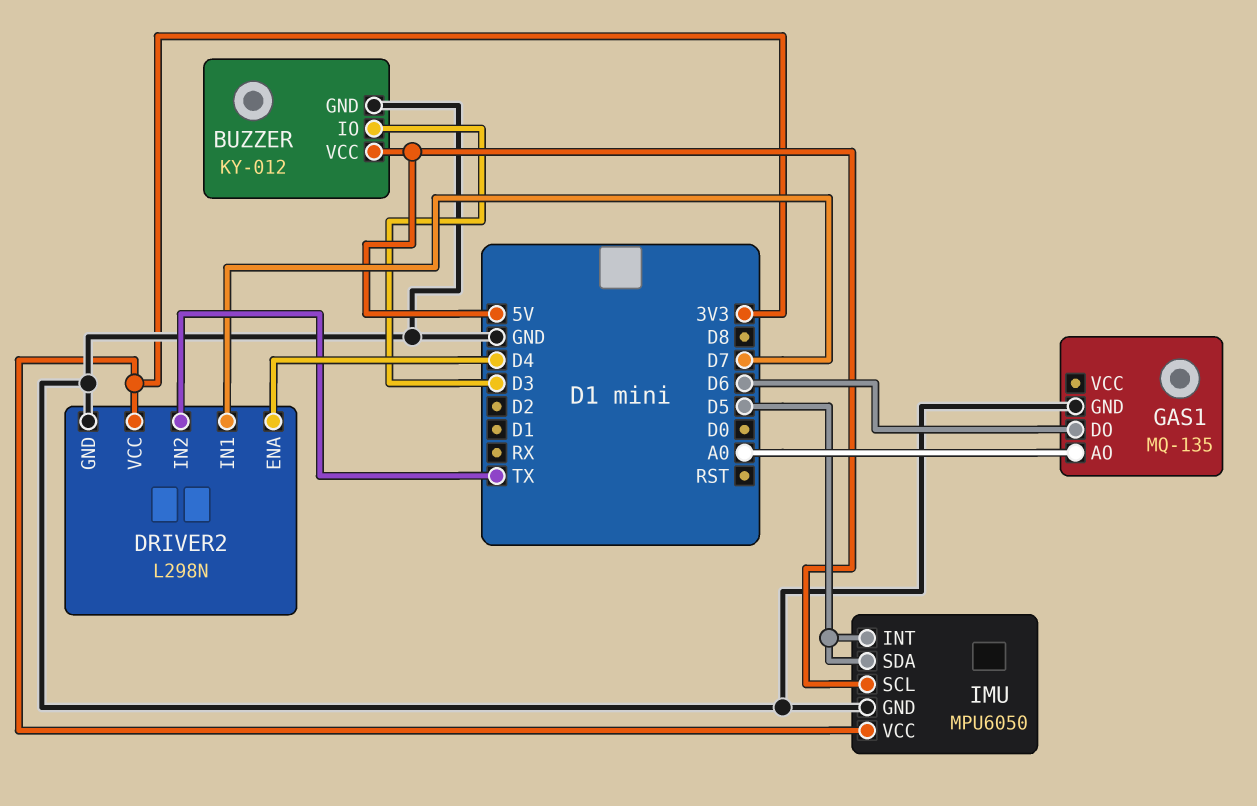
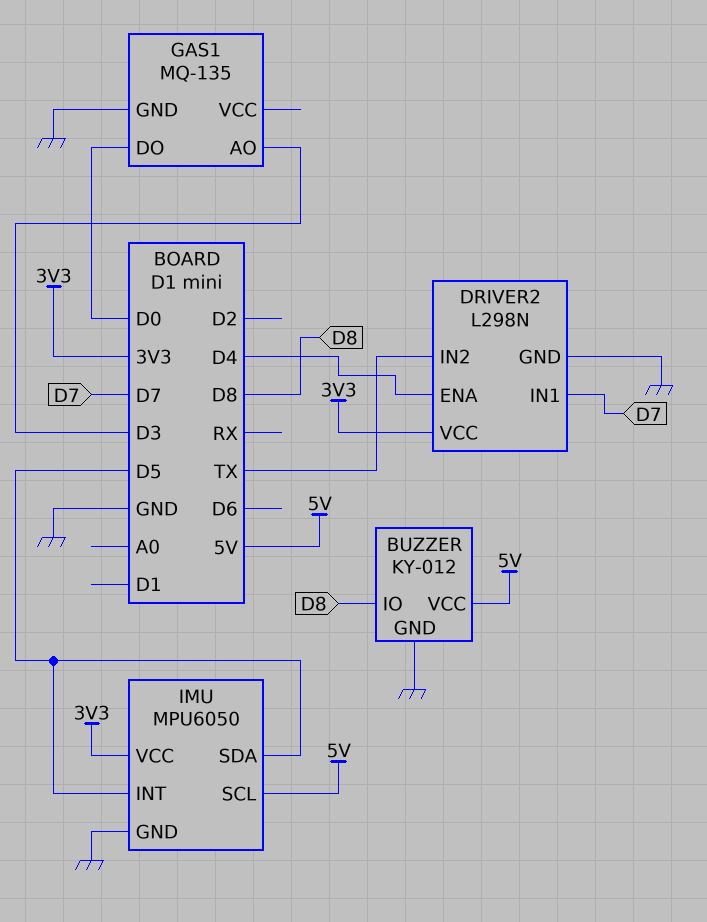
BUZZER pin IO: D3 -> D8
GAS1 pin AO: A0 -> D3
GAS1 pin DO: D6 -> D0

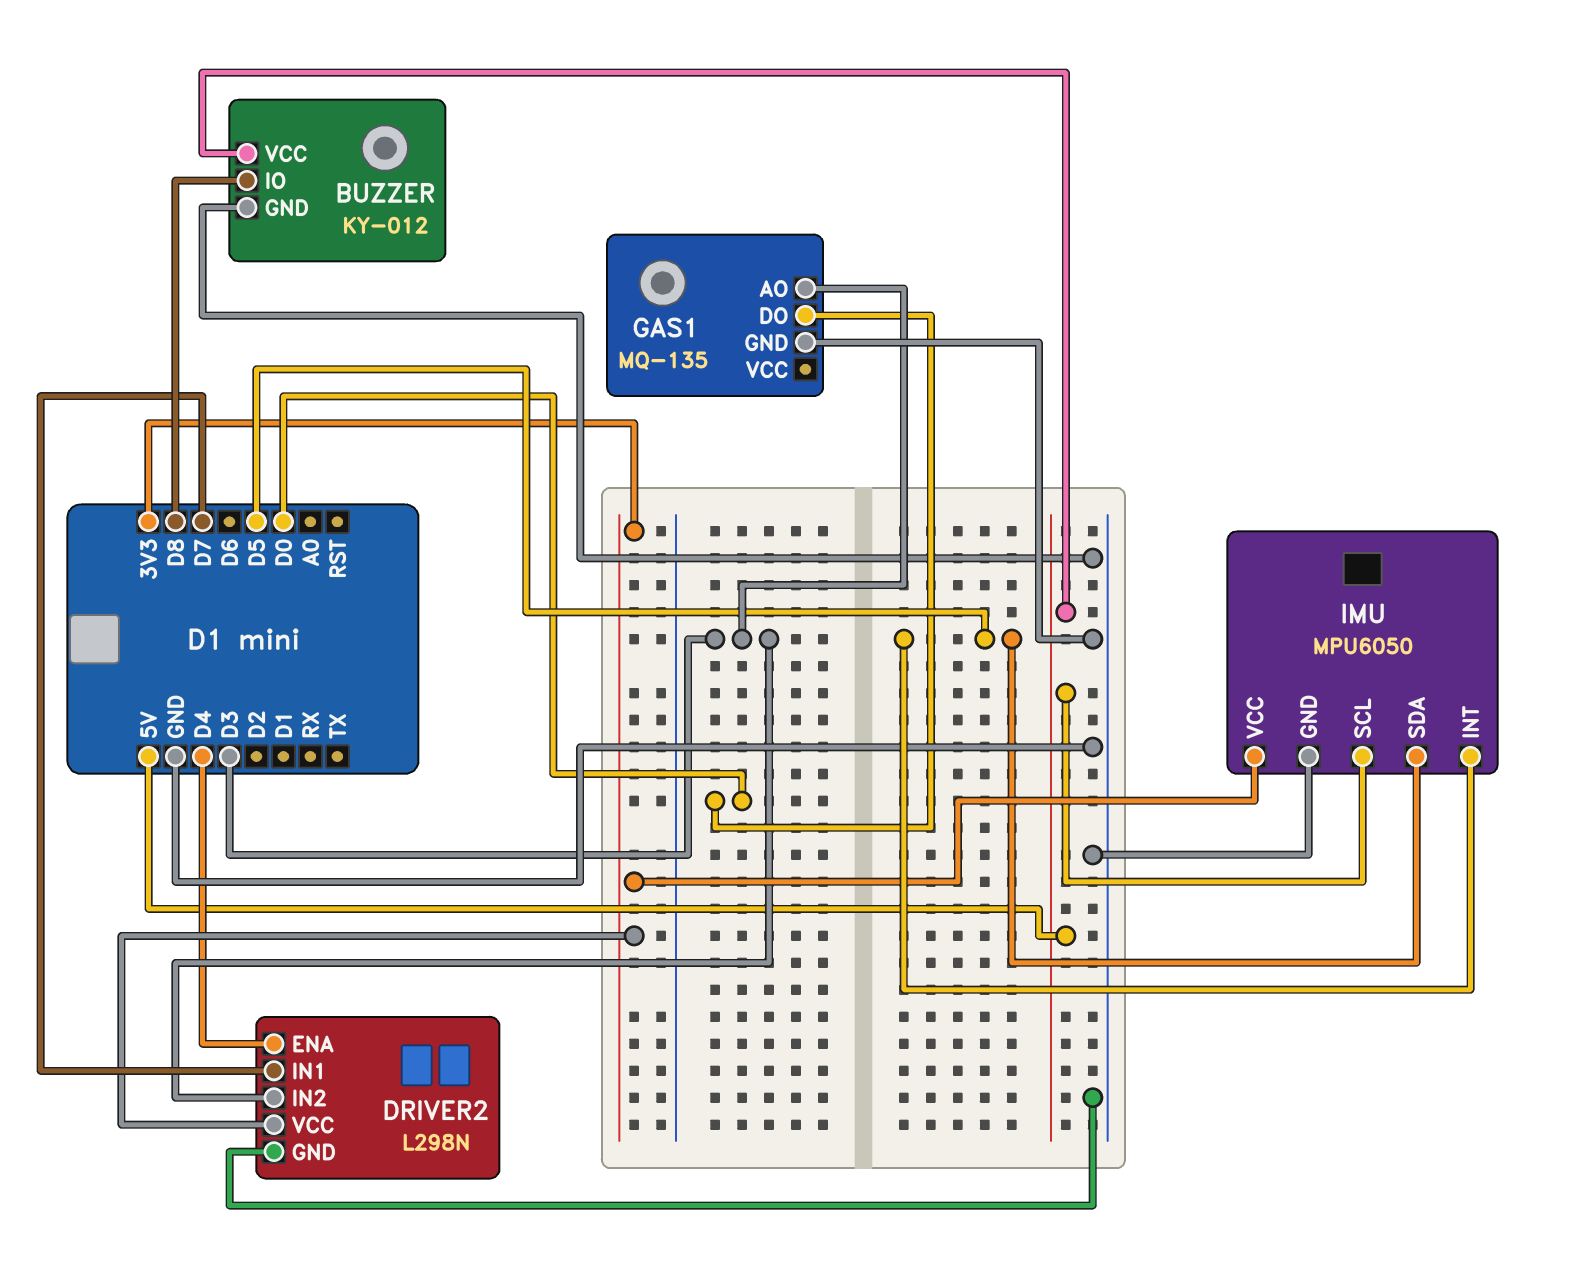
DRIVER2 pin IN2: TX -> D3

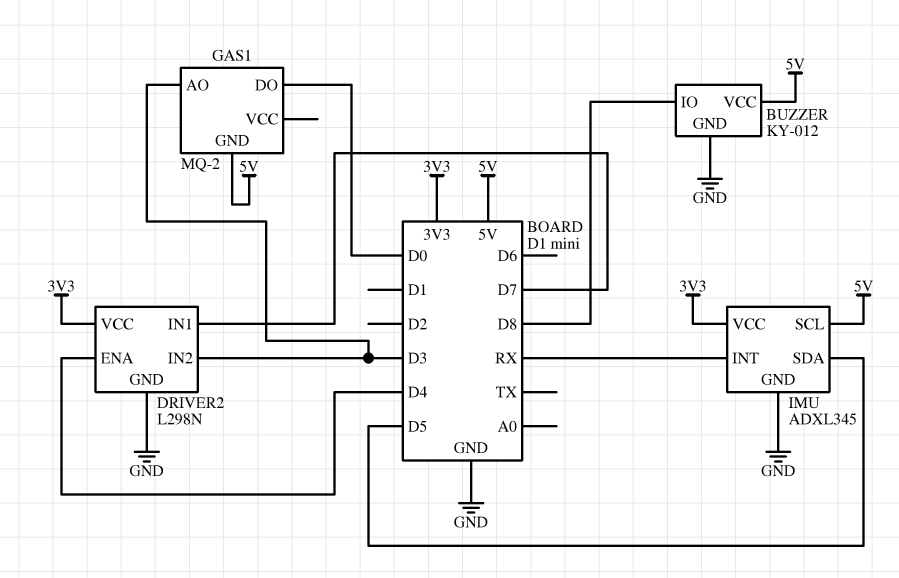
GAS1: MQ-135 -> MQ-2
GAS1 pin GND: GND -> 5V
IMU: MPU6050 -> ADXL345
IMU pin INT: D5 -> RX

